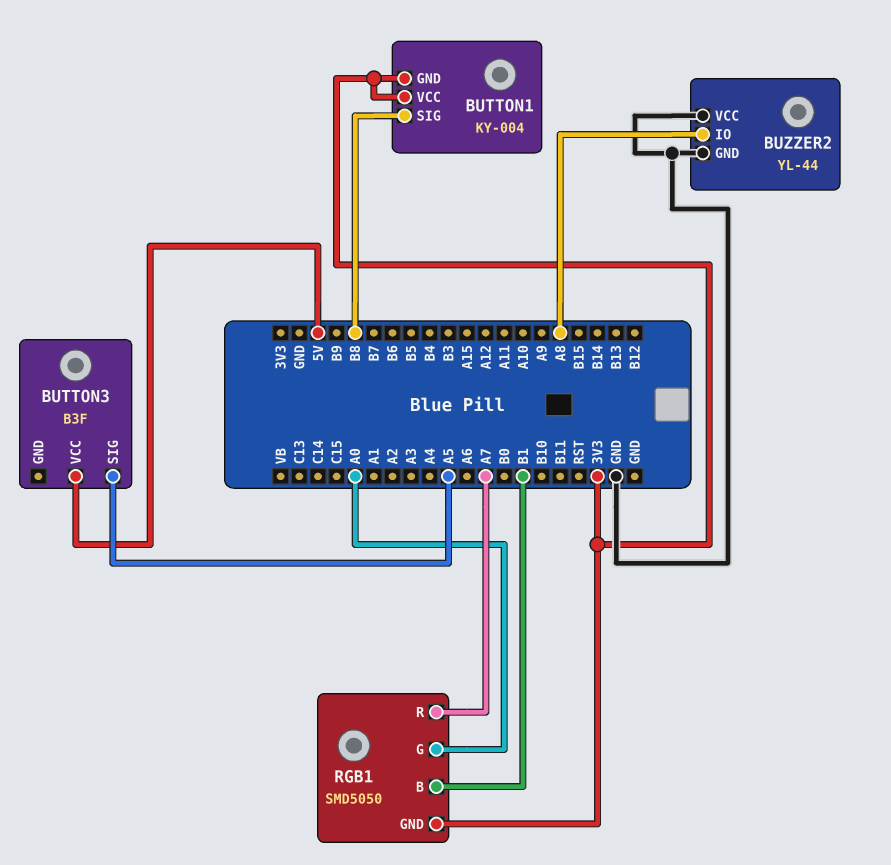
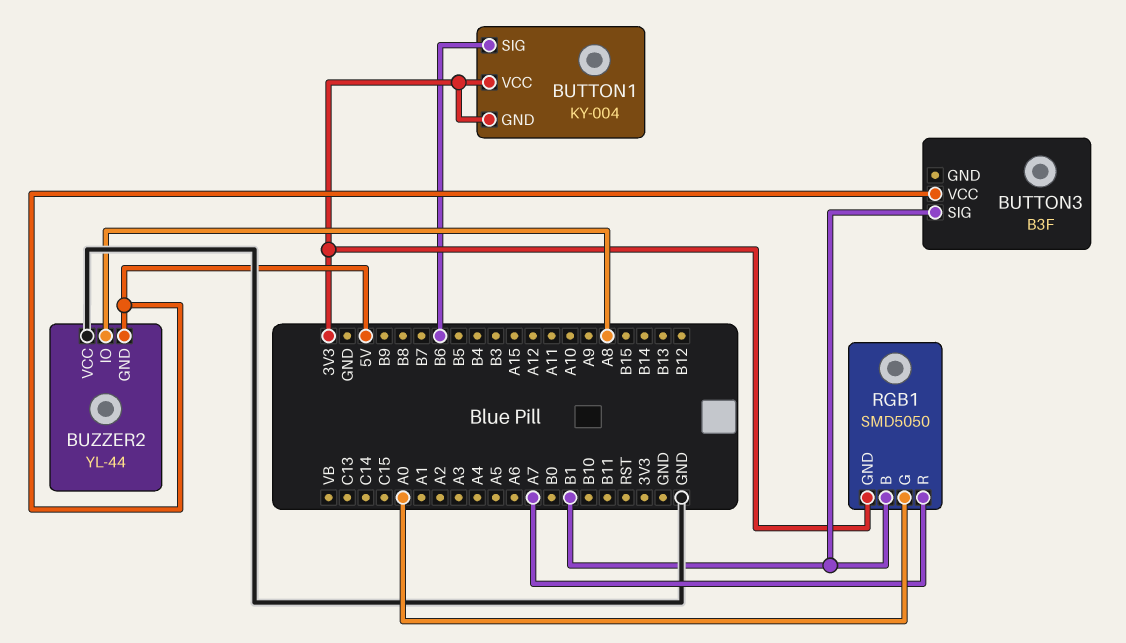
BUTTON1 pin SIG: B8 -> B6
BUTTON3 pin SIG: A5 -> B1
BUZZER2 pin GND: GND -> 5V

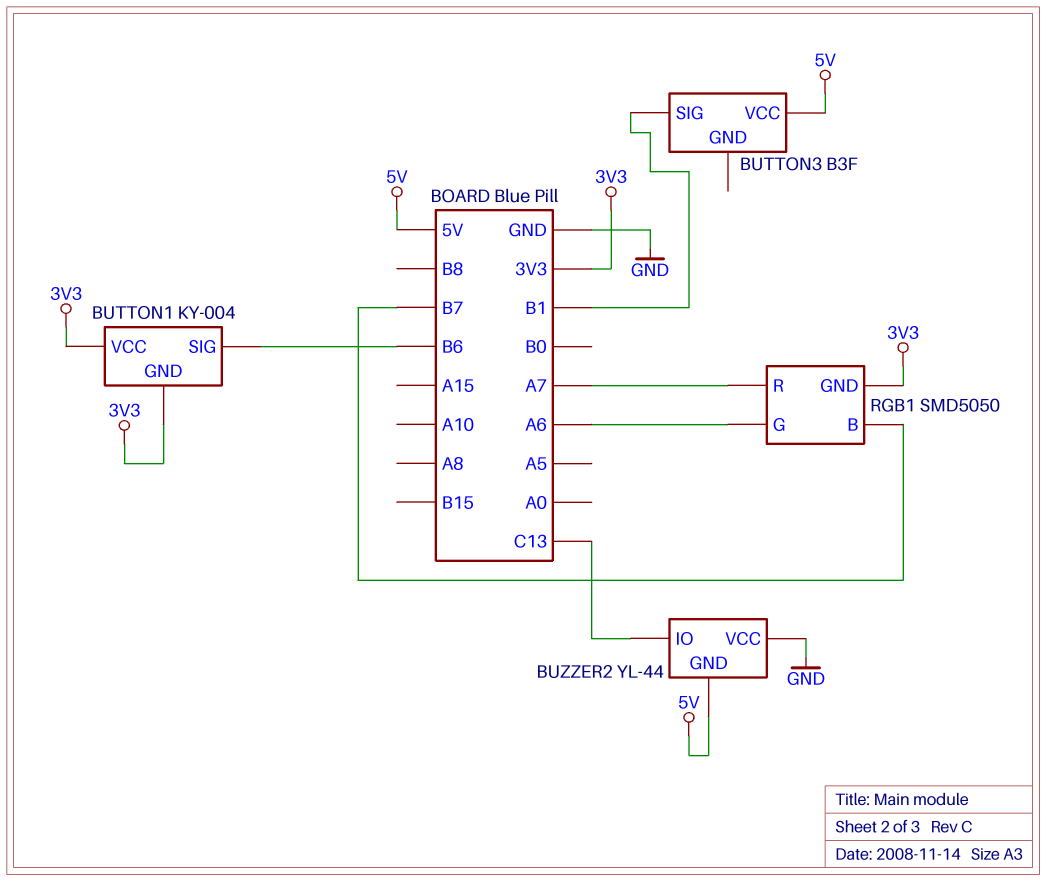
BUZZER2 pin IO: A8 -> C13
RGB1 pin B: B1 -> B7
RGB1 pin G: A0 -> A6

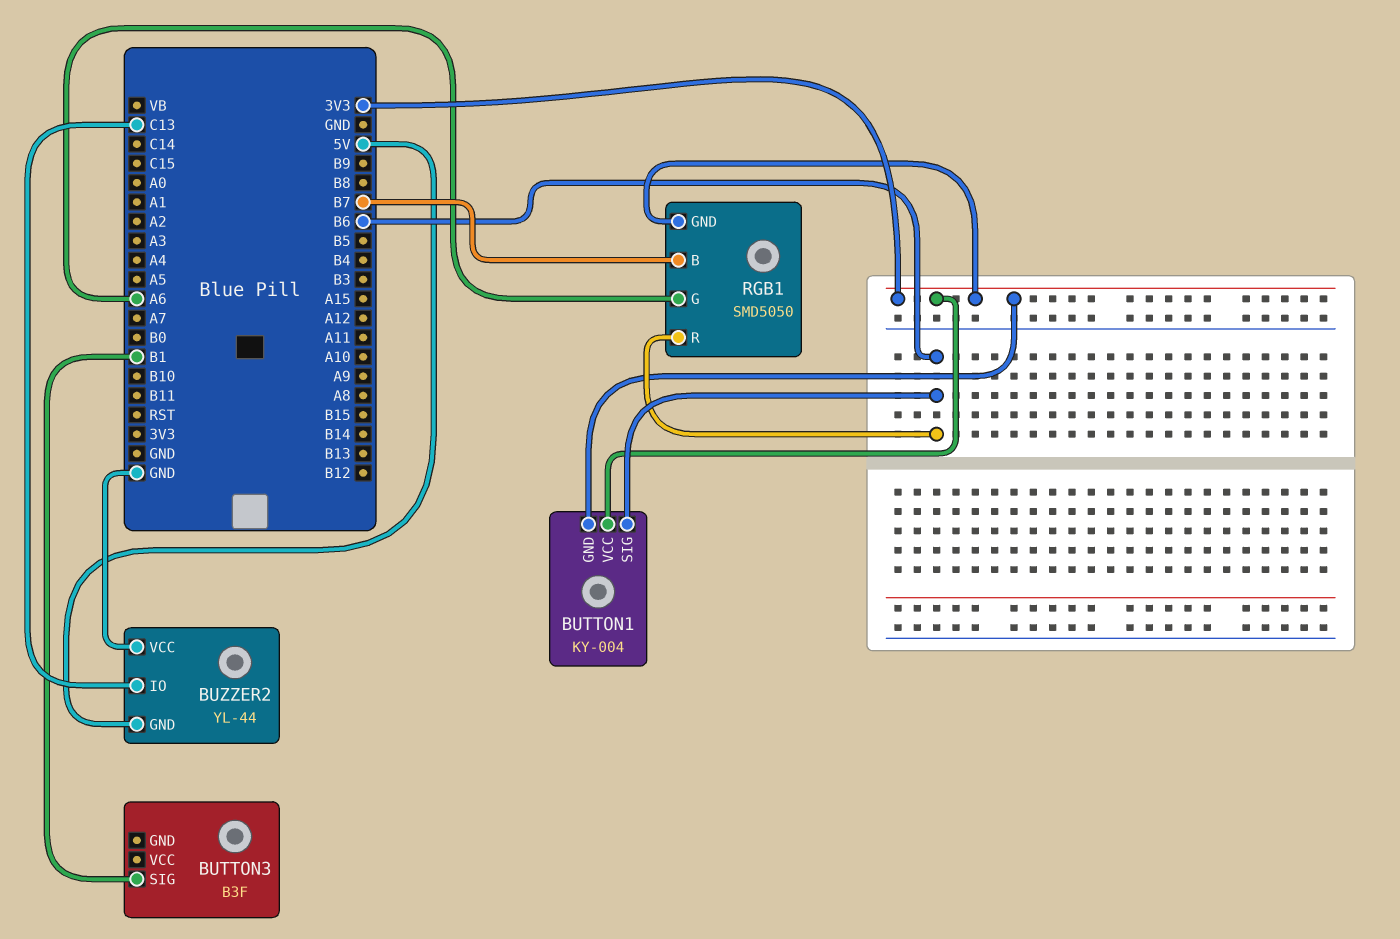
BUTTON3 pin VCC: 5V -> none
RGB1 pin R: A7 -> B6

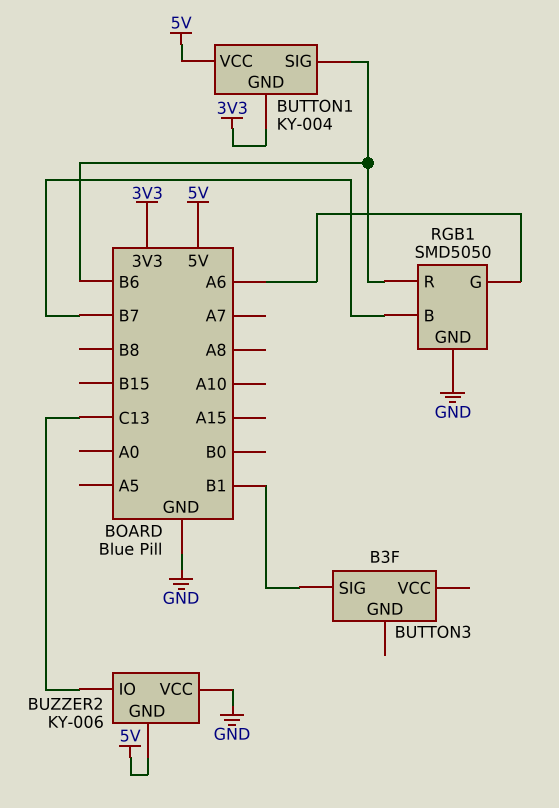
BUTTON1 pin VCC: 3V3 -> 5V
BUZZER2: YL-44 -> KY-006
RGB1 pin GND: 3V3 -> GND

